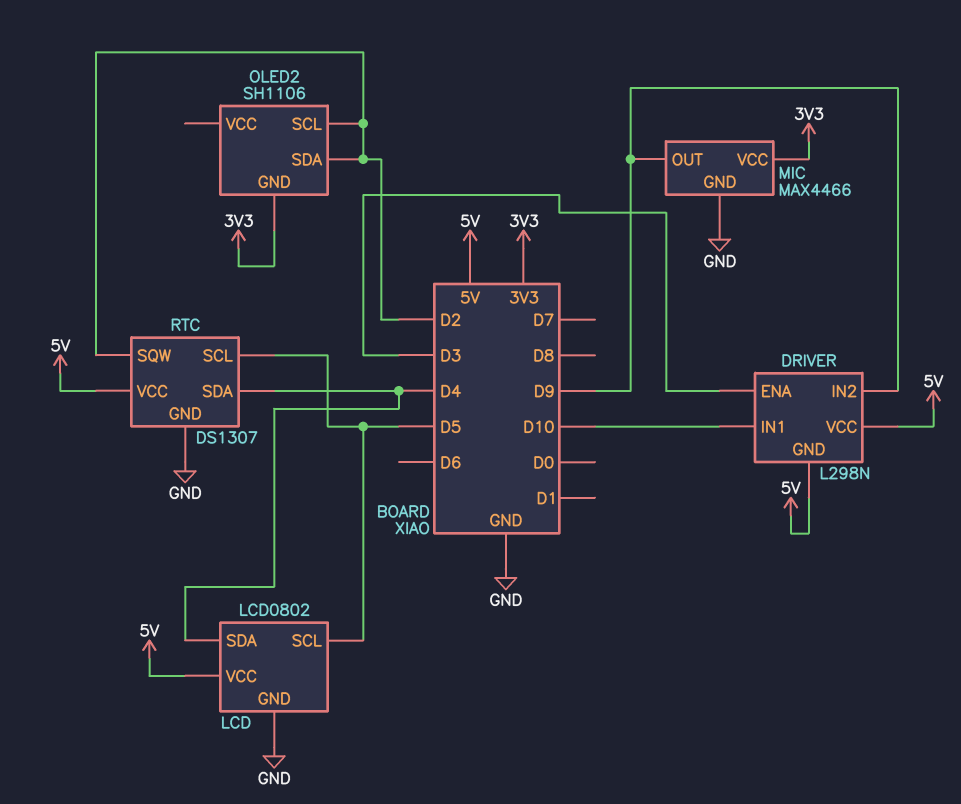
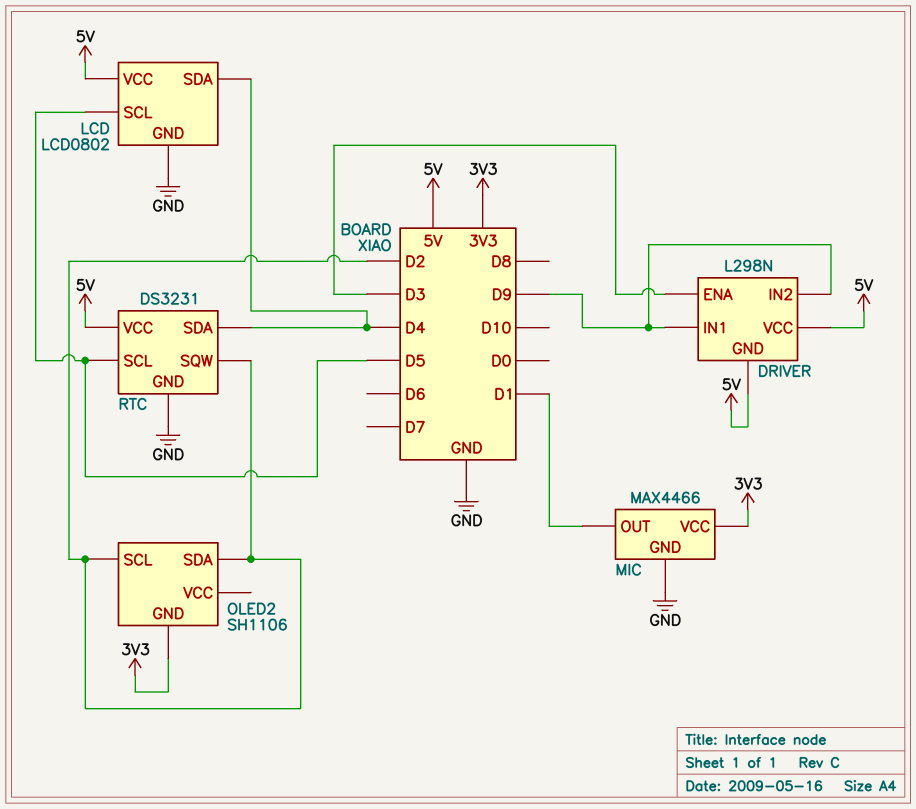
DRIVER pin IN1: D10 -> D9
MIC pin OUT: D9 -> D1
RTC: DS1307 -> DS3231

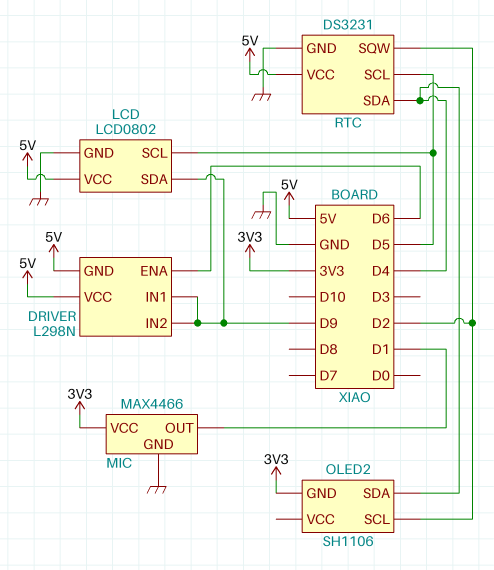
DRIVER pin ENA: D3 -> D6
LCD pin SDA: D4 -> D9
OLED2 pin SDA: D2 -> D4

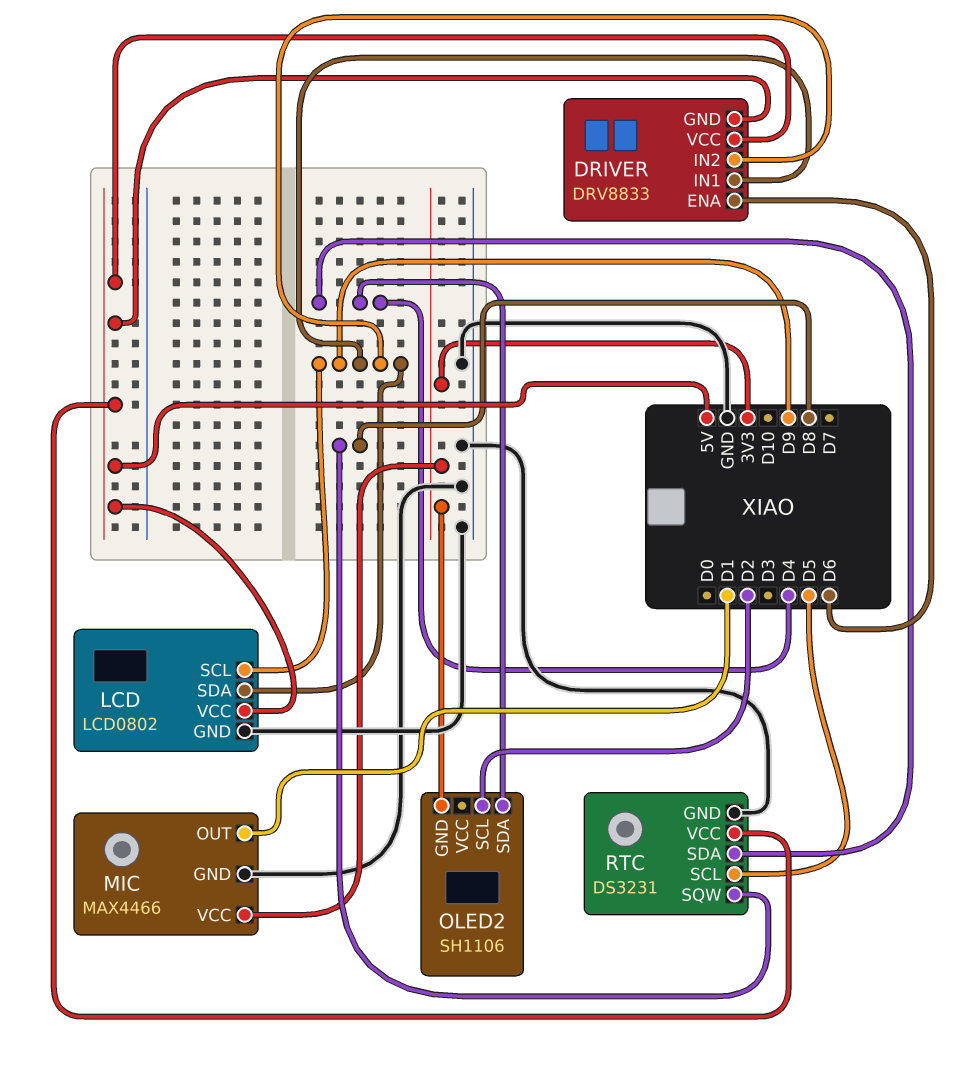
DRIVER: L298N -> DRV8833
LCD pin SCL: D5 -> D9
RTC pin SQW: D2 -> D8

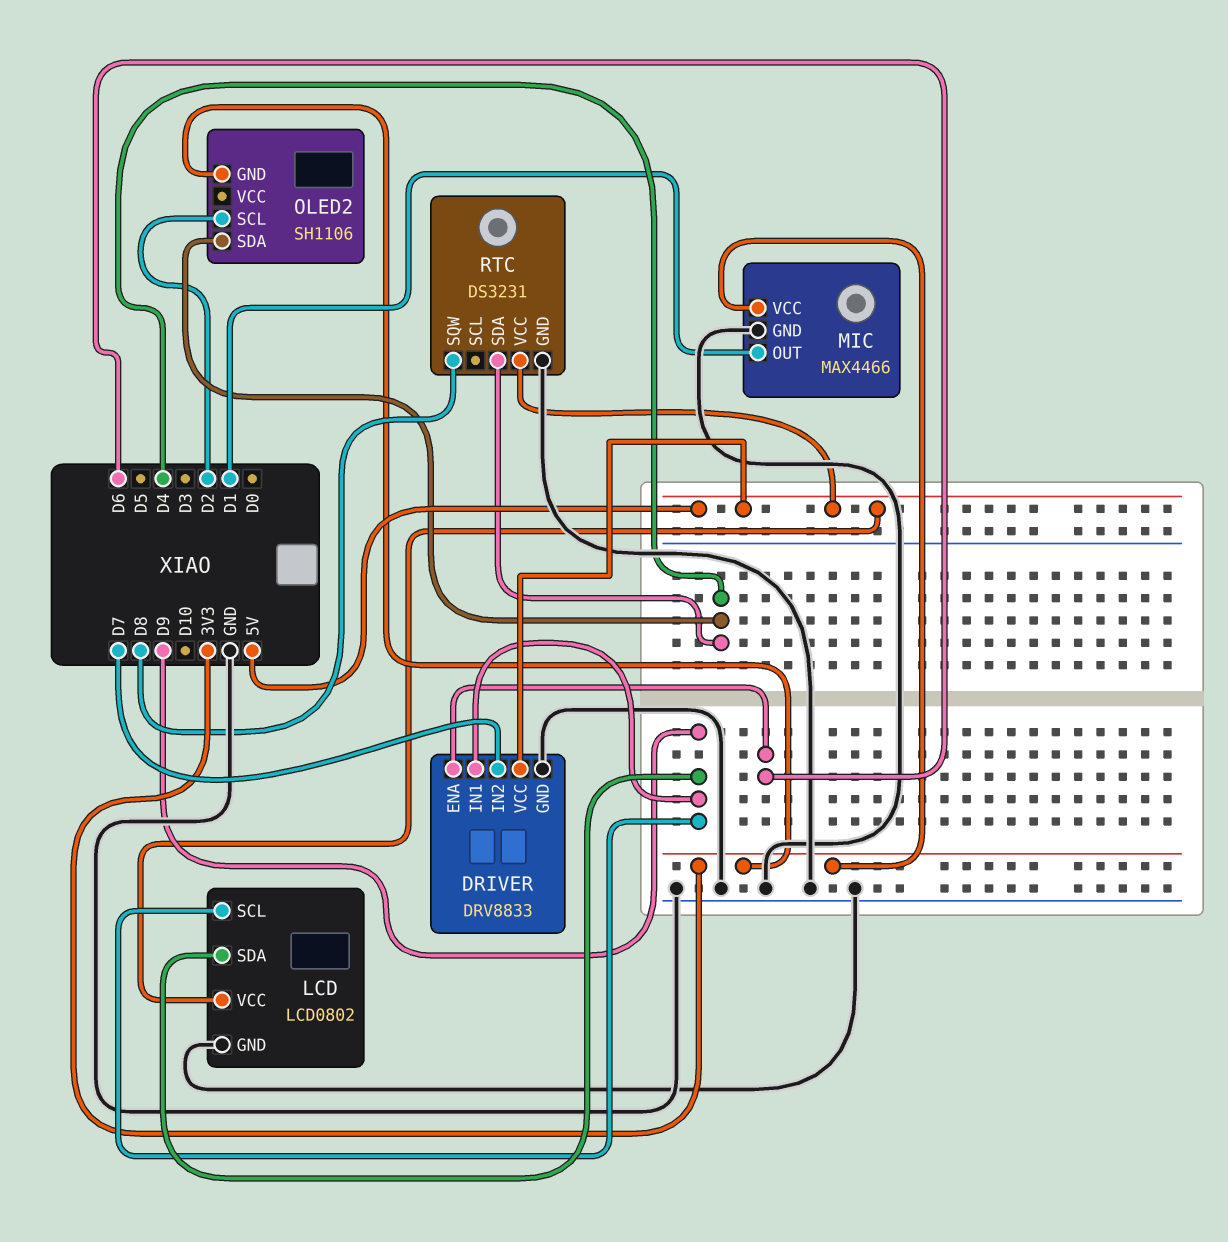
DRIVER pin GND: 5V -> GND
DRIVER pin IN2: D9 -> D7
RTC pin SCL: D5 -> none

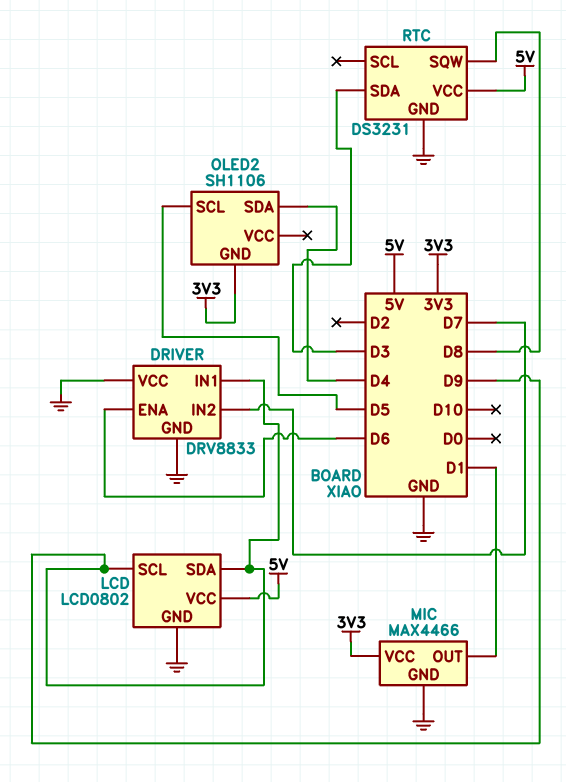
DRIVER pin VCC: 5V -> GND
OLED2 pin SCL: D2 -> D5
RTC pin SDA: D4 -> D3

